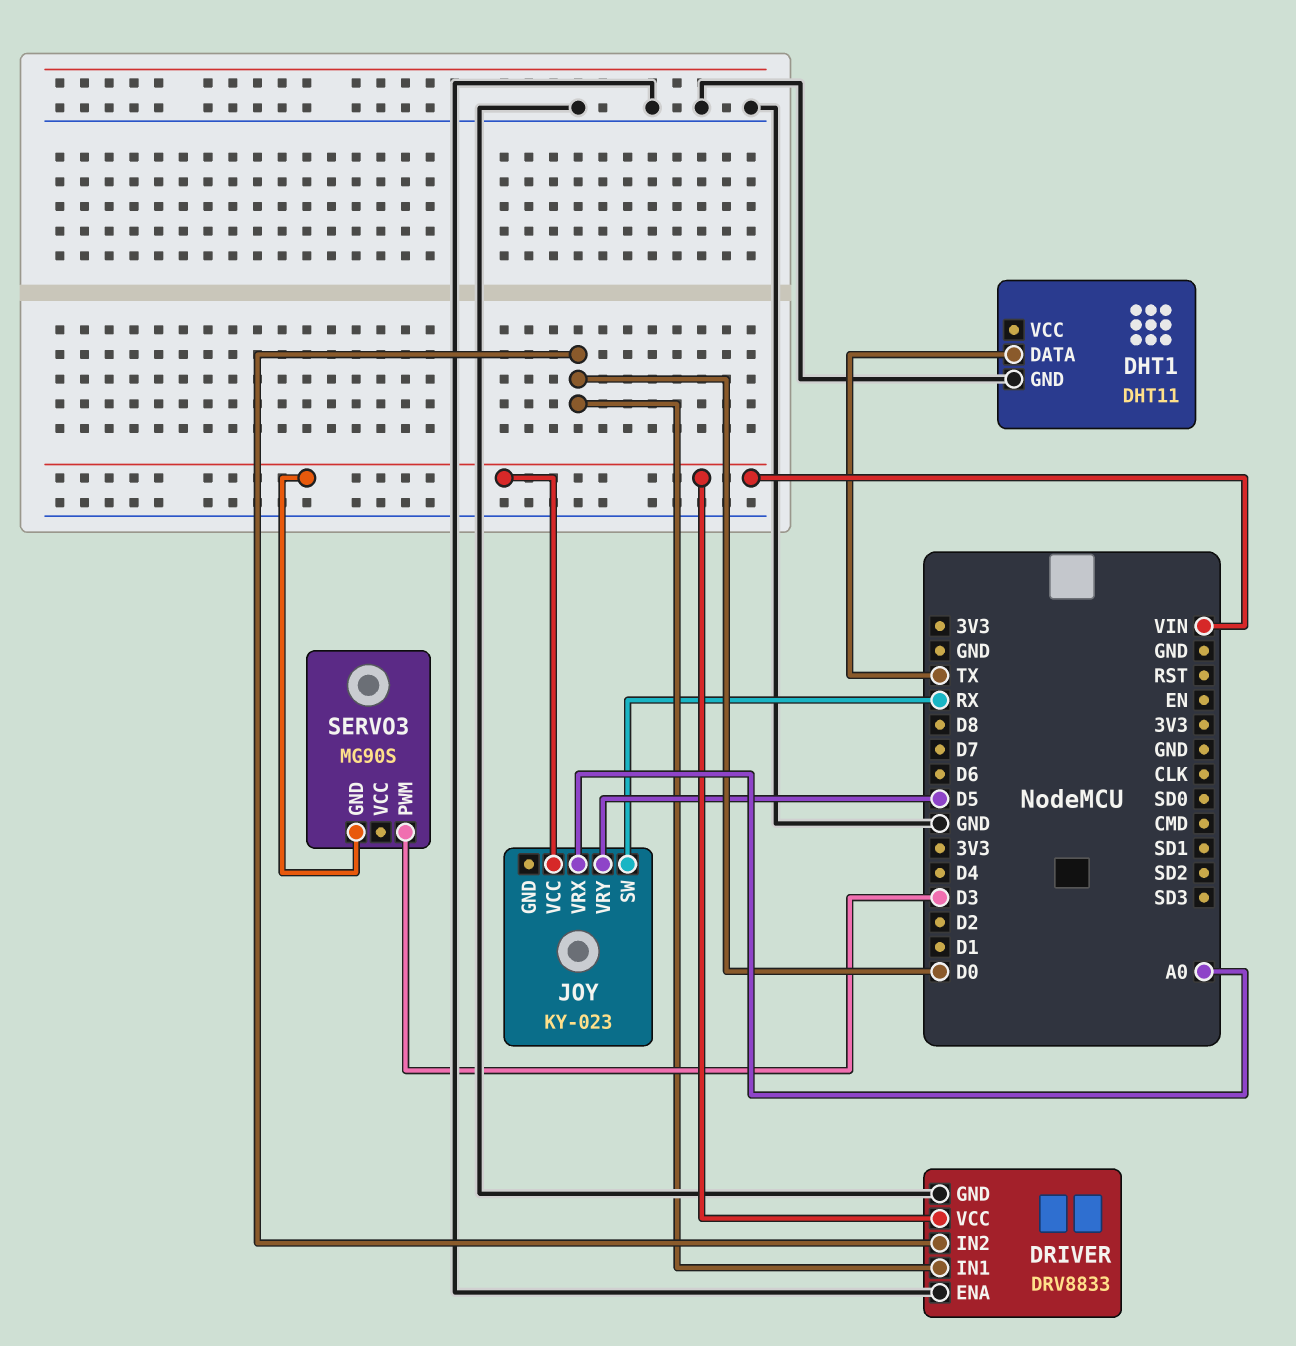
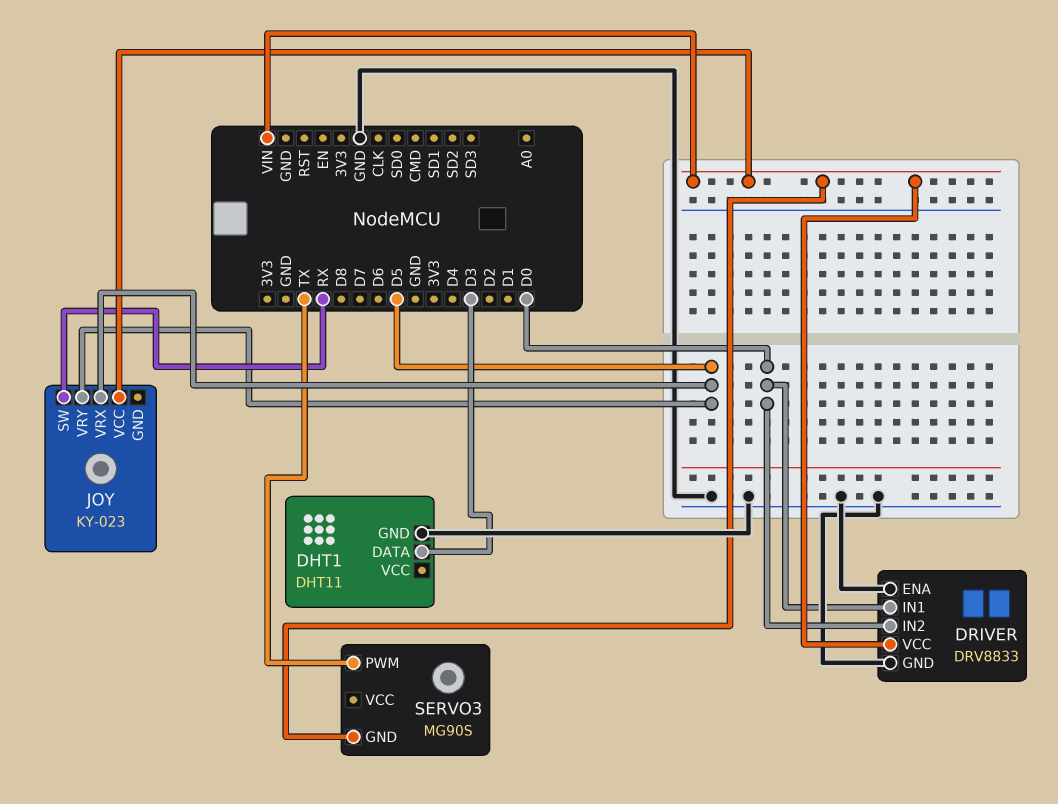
DHT1 pin DATA: TX -> D3
JOY pin VRX: A0 -> D5
SERVO3 pin PWM: D3 -> TX

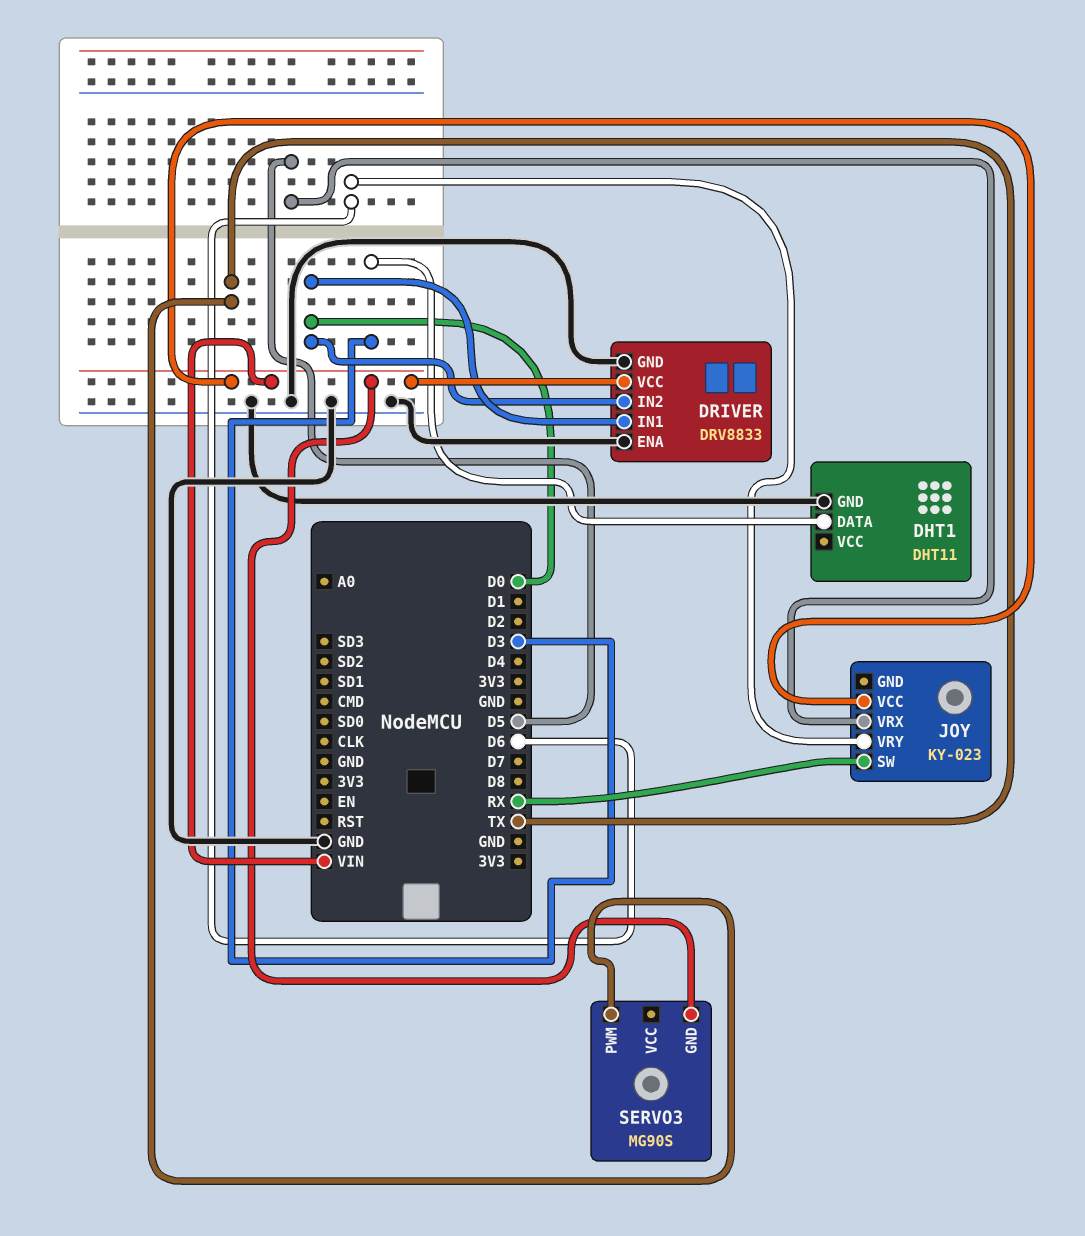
JOY pin VRY: D5 -> D6

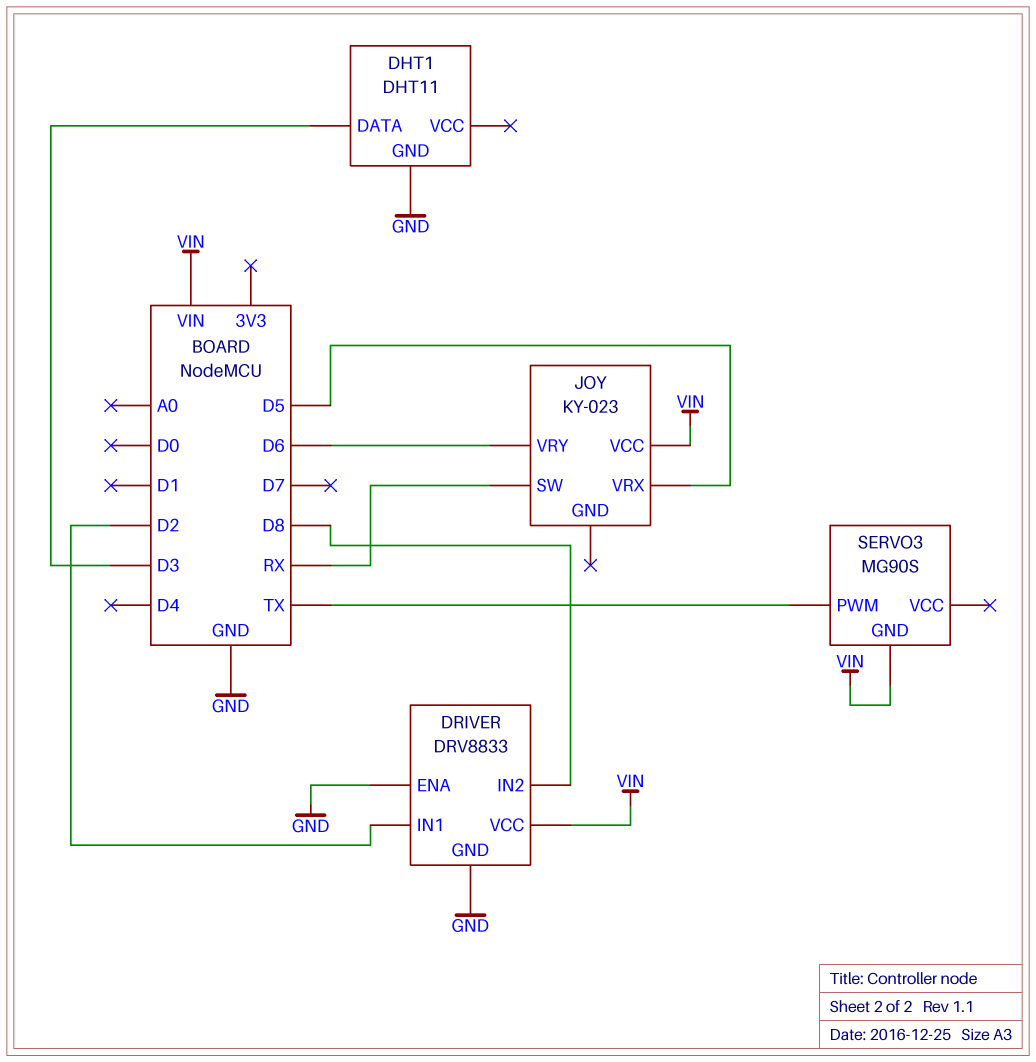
DRIVER pin IN1: D0 -> D2
DRIVER pin IN2: D0 -> D8

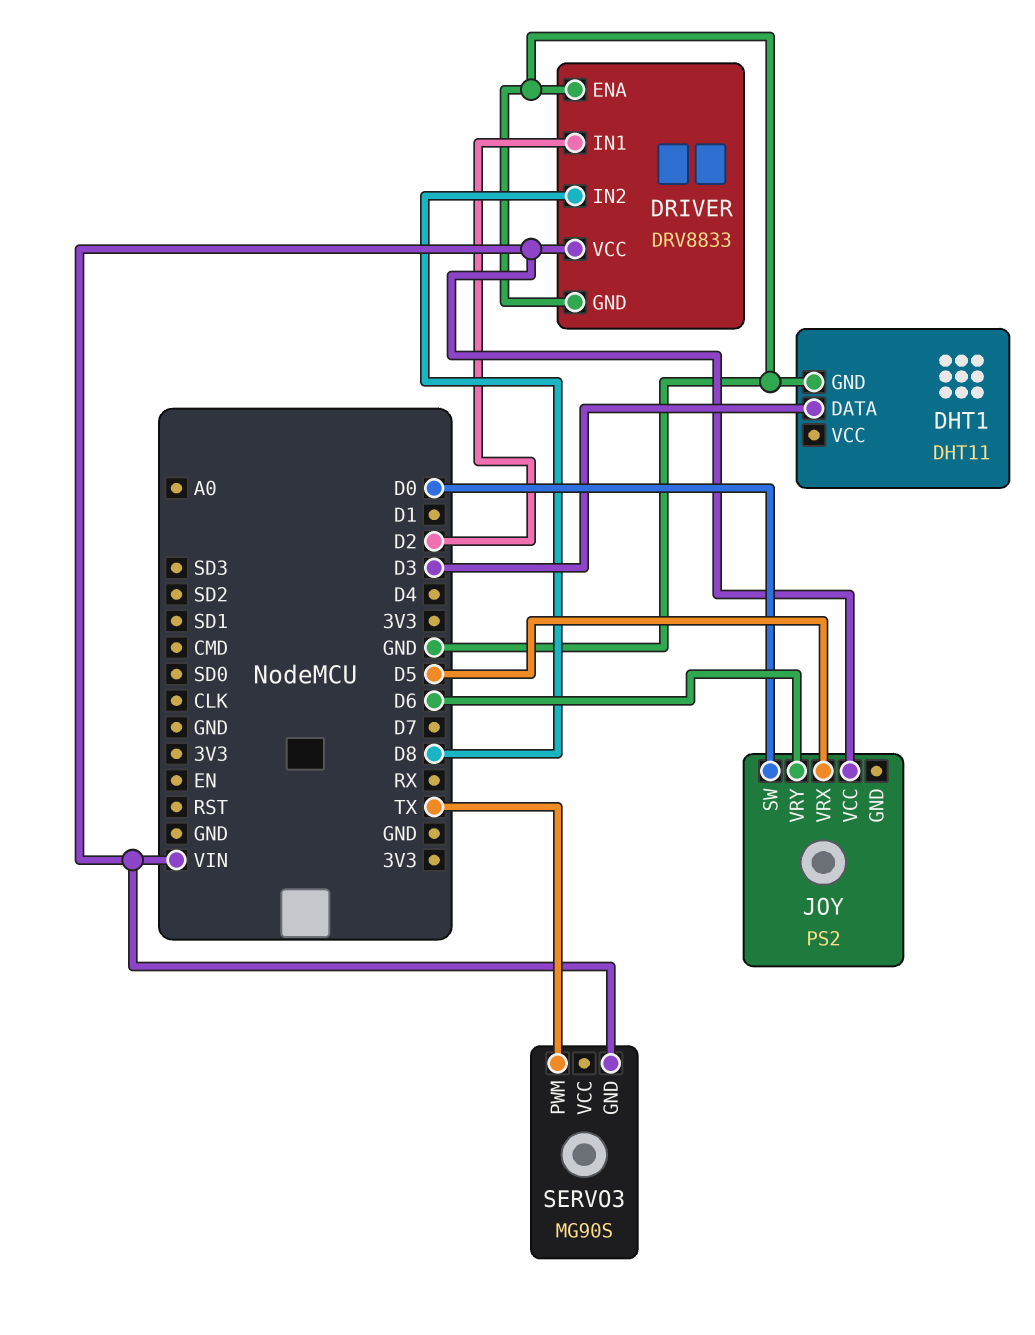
JOY: KY-023 -> PS2
JOY pin SW: RX -> D0

